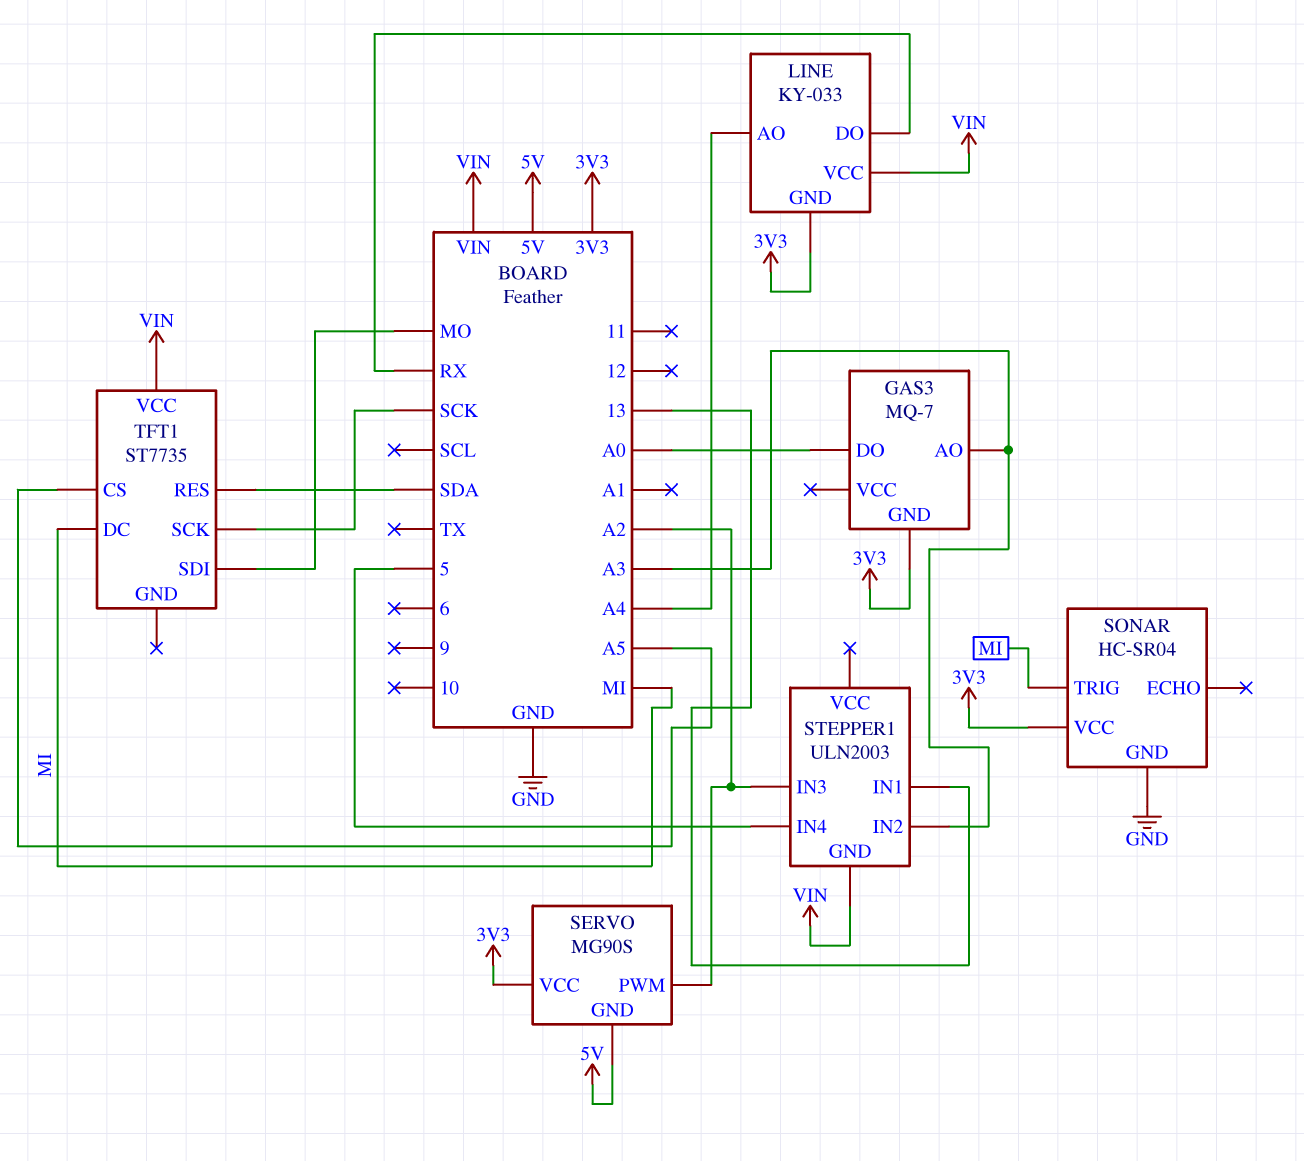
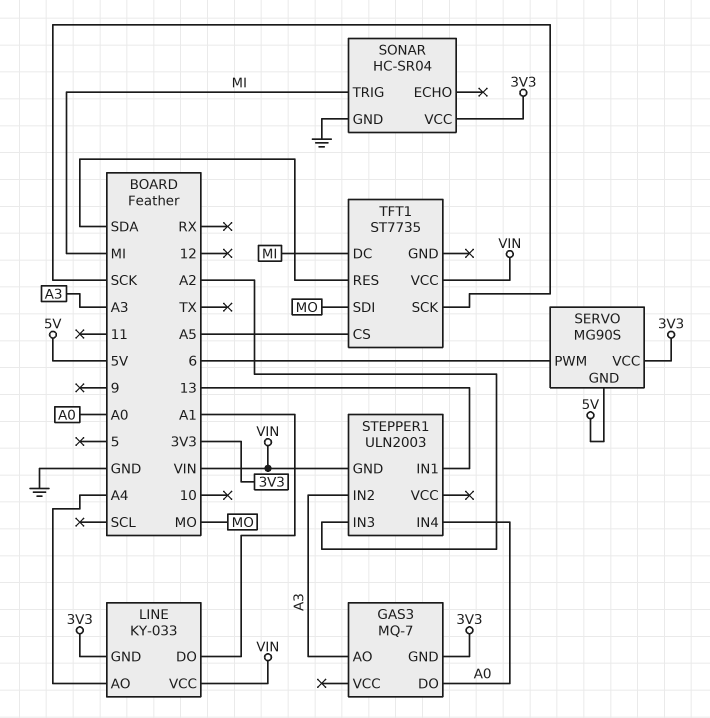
LINE pin DO: RX -> A1
SERVO pin PWM: A2 -> 6
STEPPER1 pin IN4: 5 -> A0

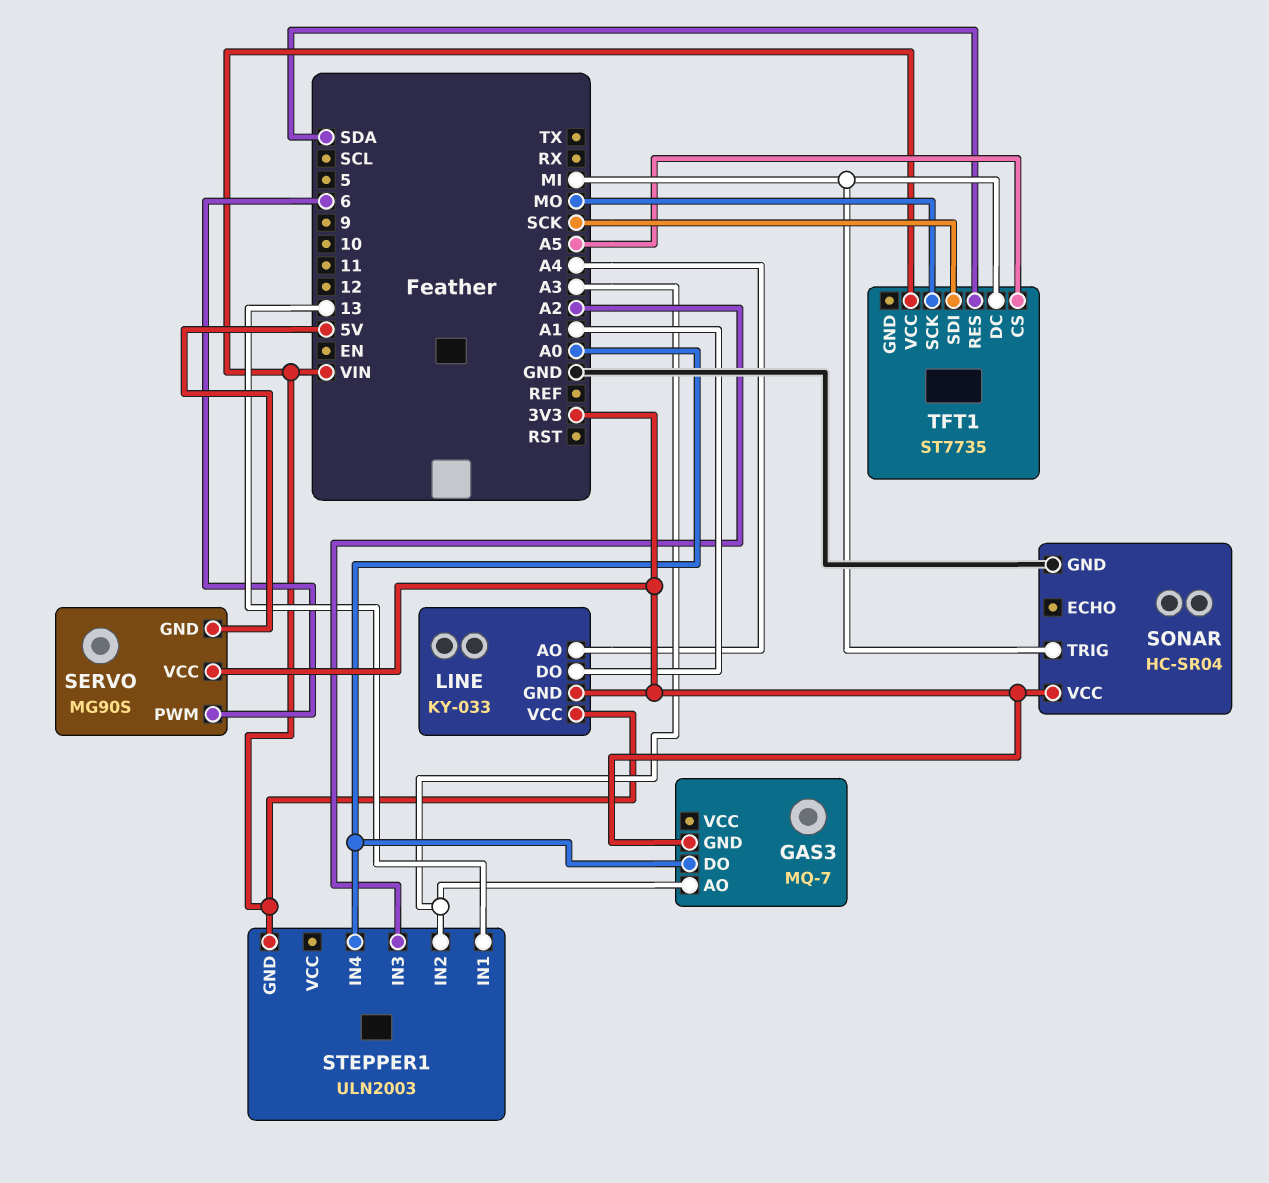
TFT1 pin SCK: SCK -> MO
TFT1 pin SDI: MO -> SCK

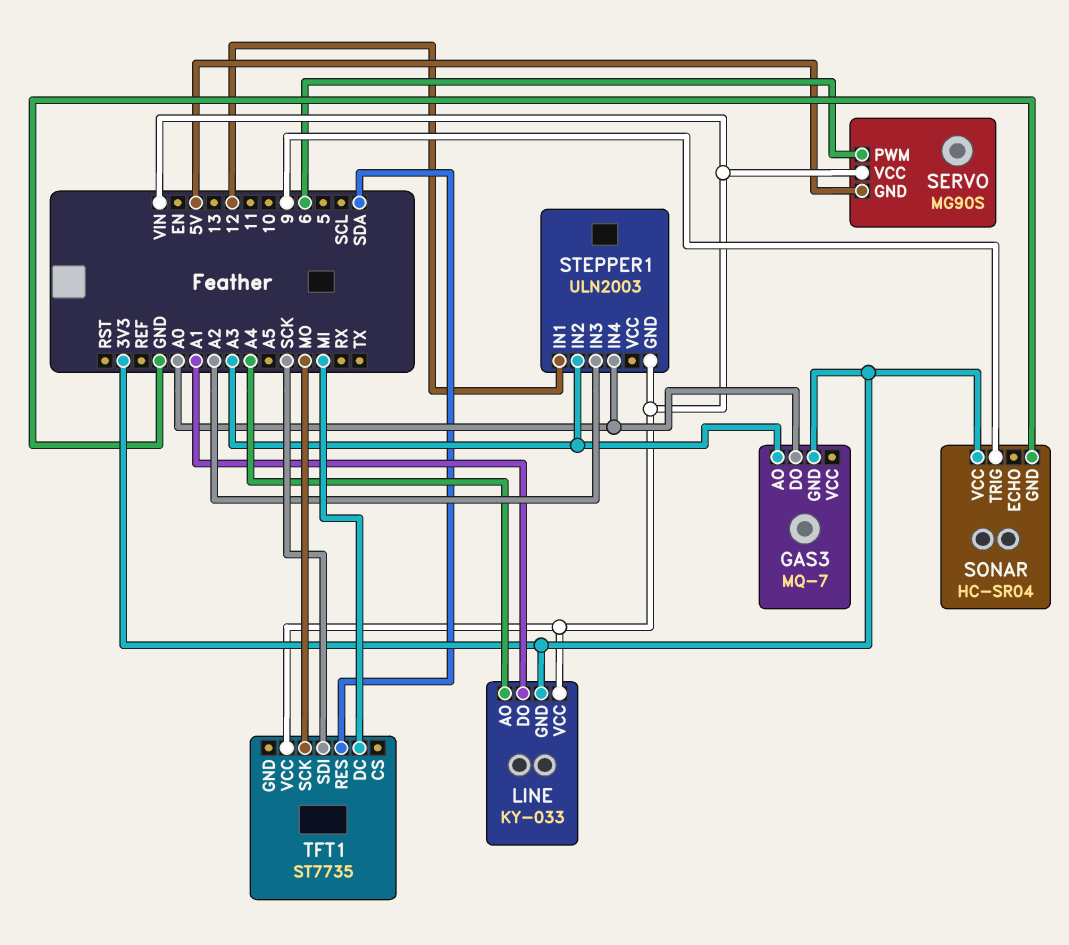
SERVO pin VCC: 3V3 -> VIN
SONAR pin TRIG: MI -> 9
STEPPER1 pin IN1: 13 -> 12
TFT1 pin CS: A5 -> none

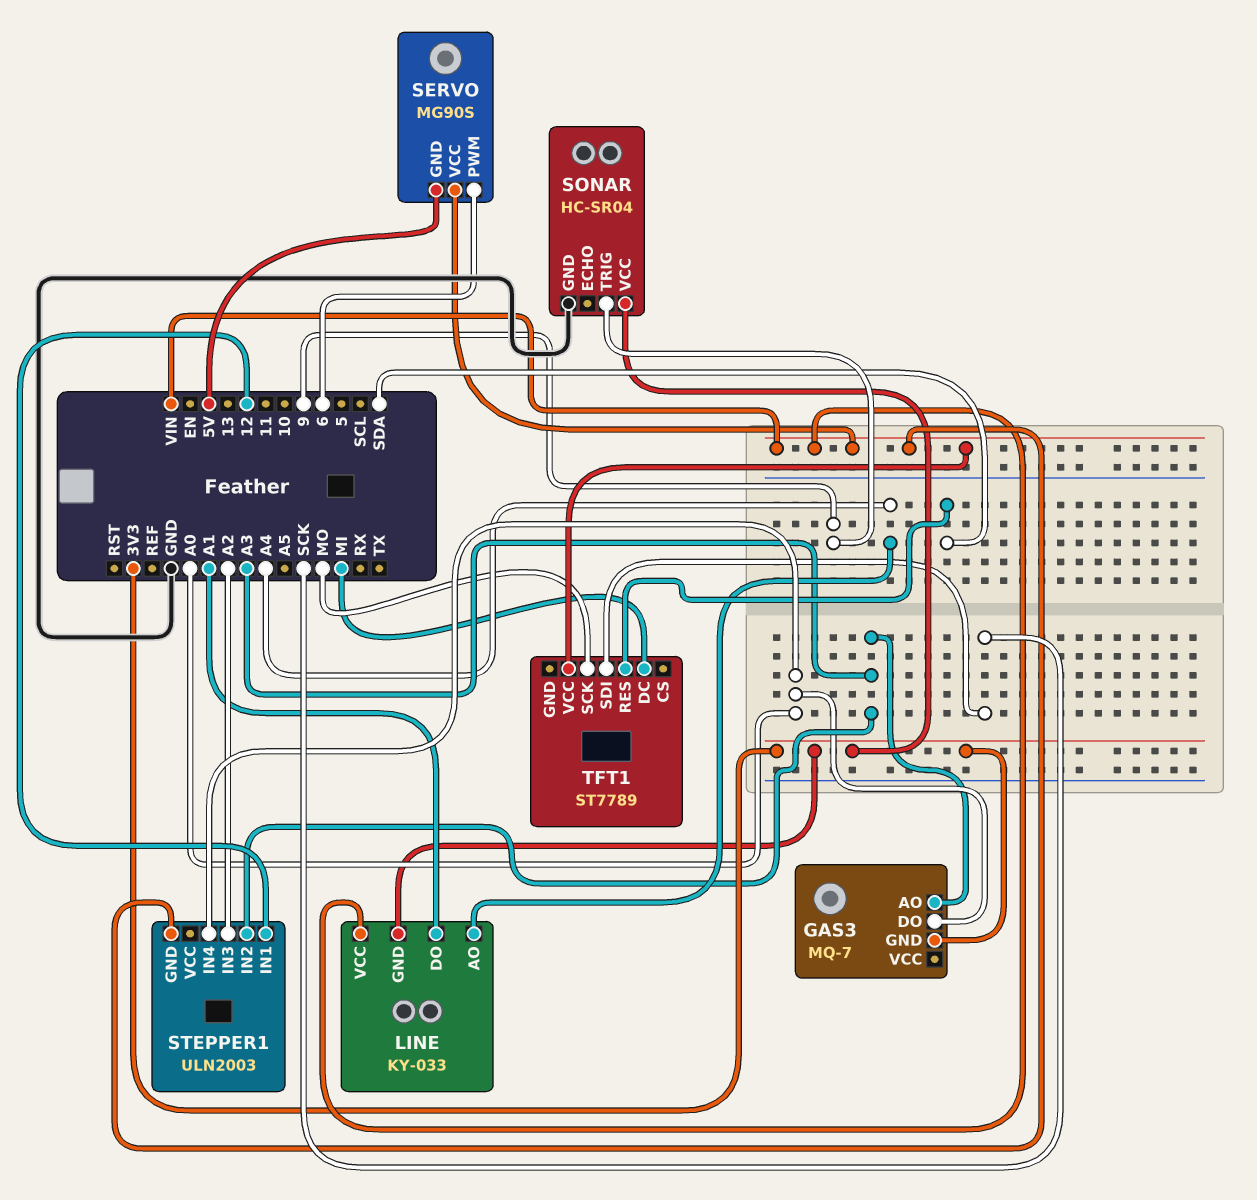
TFT1: ST7735 -> ST7789

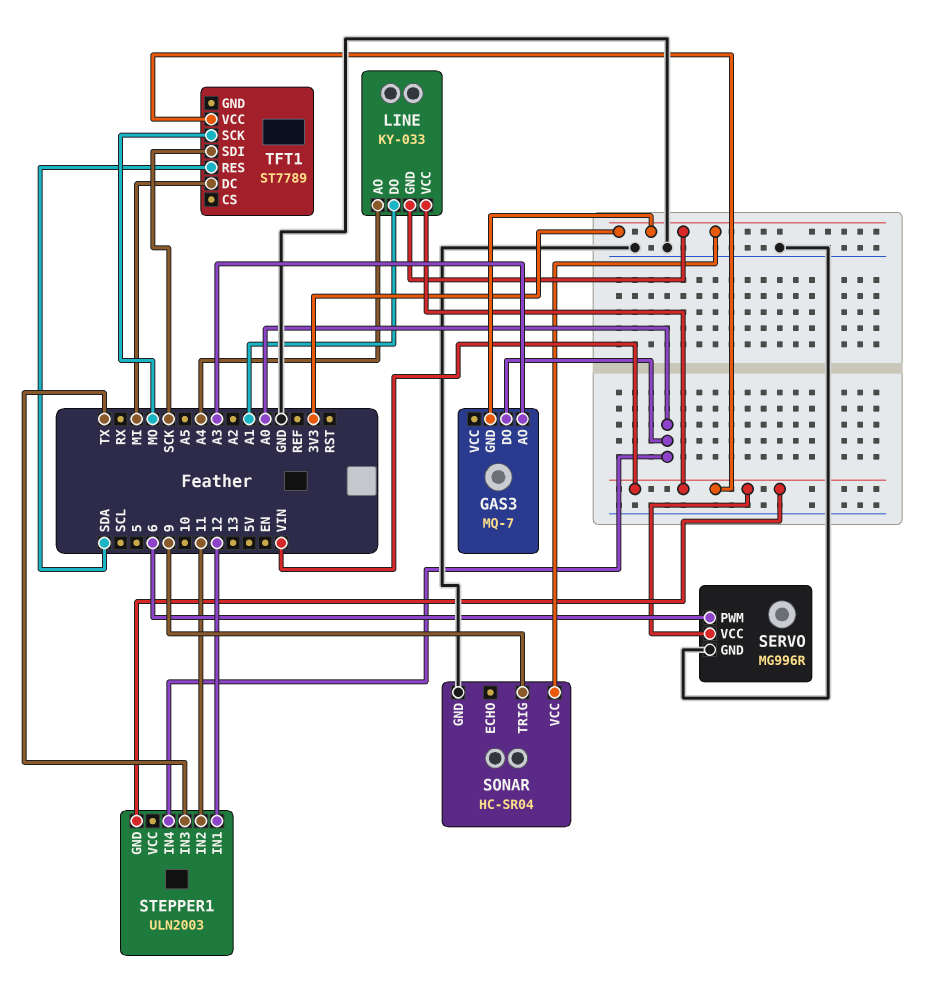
SERVO: MG90S -> MG996R
SERVO pin GND: 5V -> GND
STEPPER1 pin IN2: A3 -> 11
STEPPER1 pin IN3: A2 -> TX

